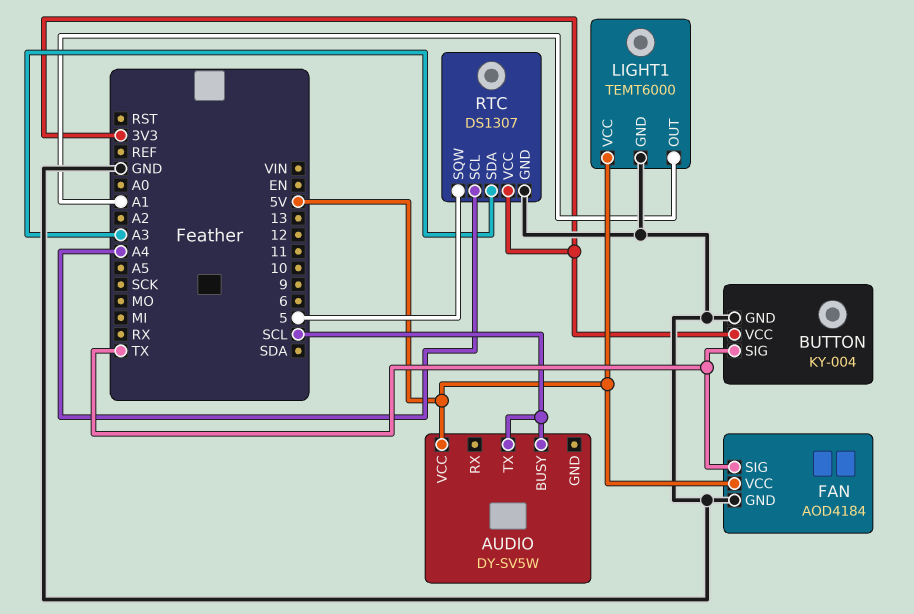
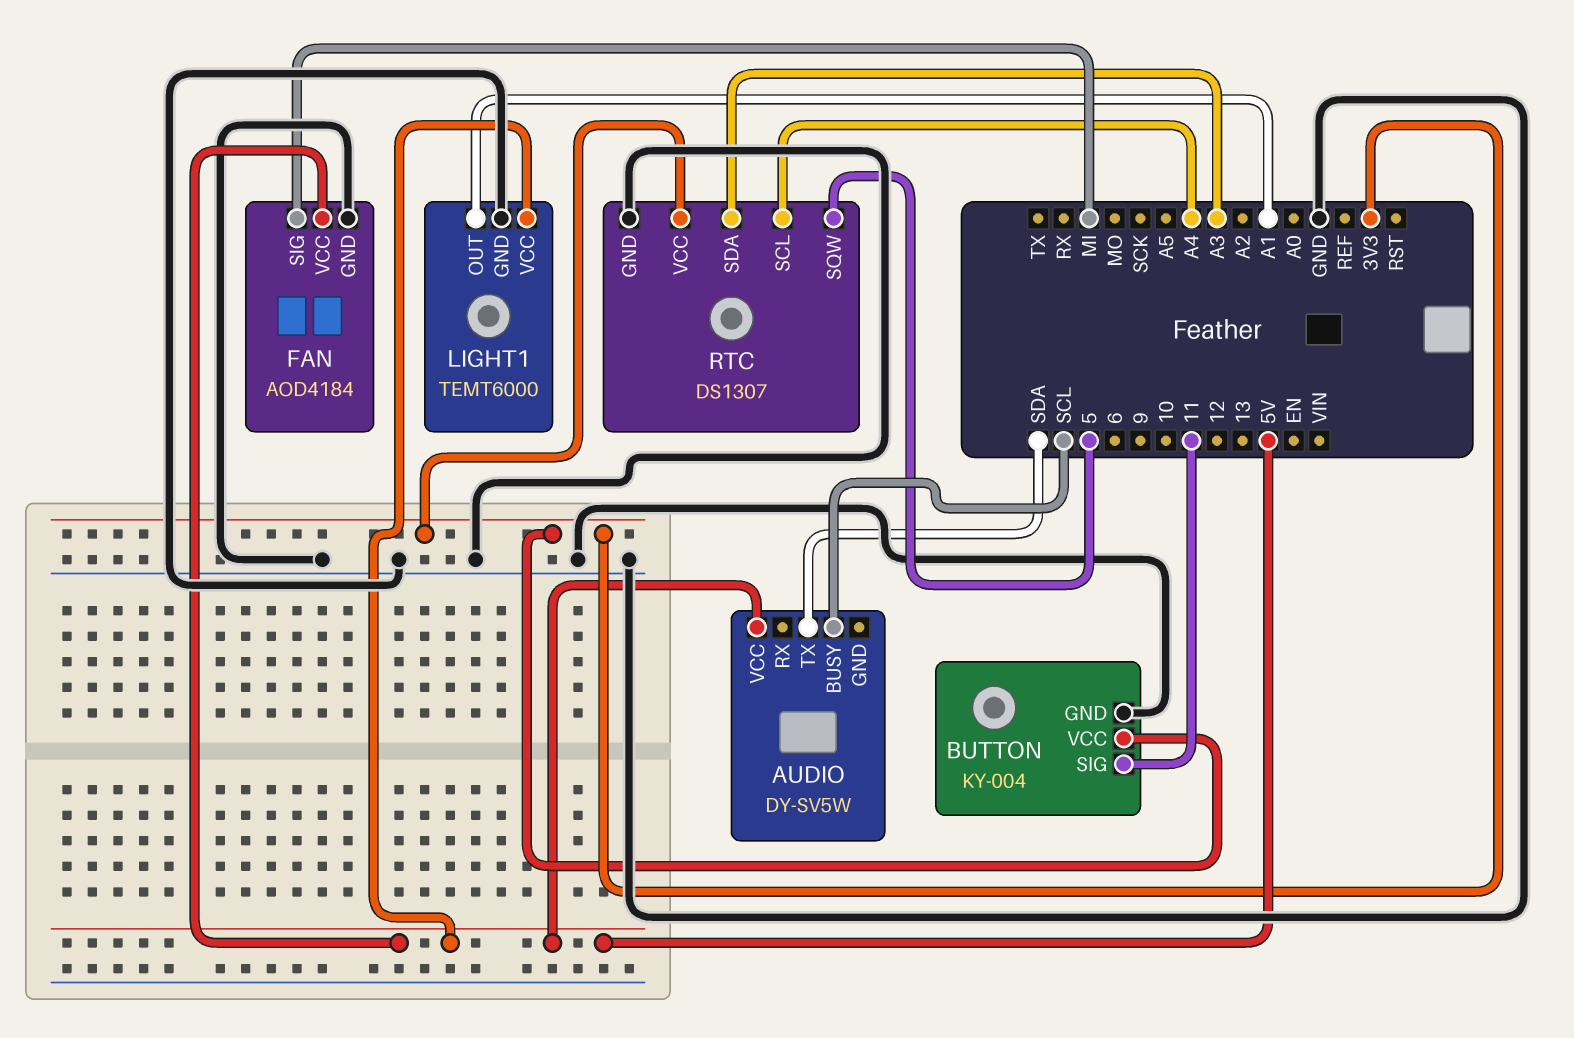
AUDIO pin TX: SCL -> SDA
BUTTON pin SIG: TX -> 11
FAN pin SIG: TX -> MI

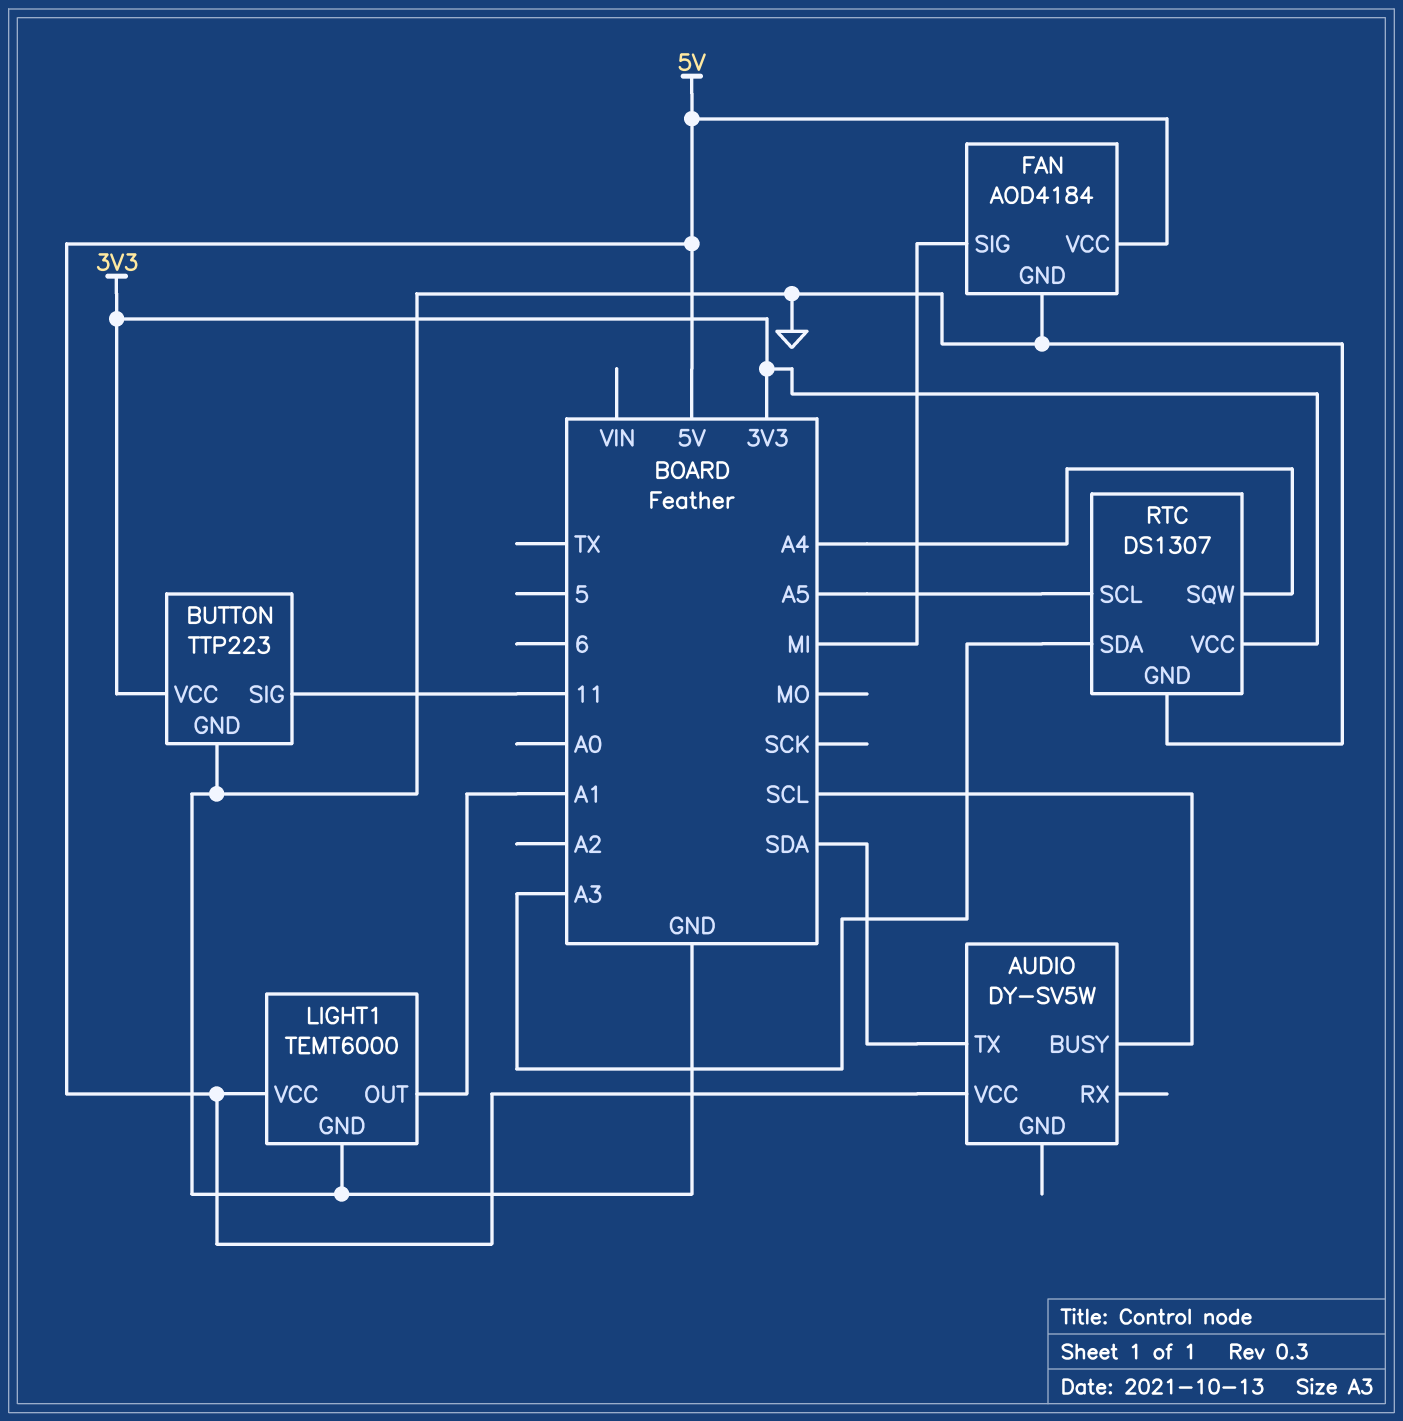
BUTTON: KY-004 -> TTP223
RTC pin SCL: A4 -> A5
RTC pin SQW: 5 -> A4

